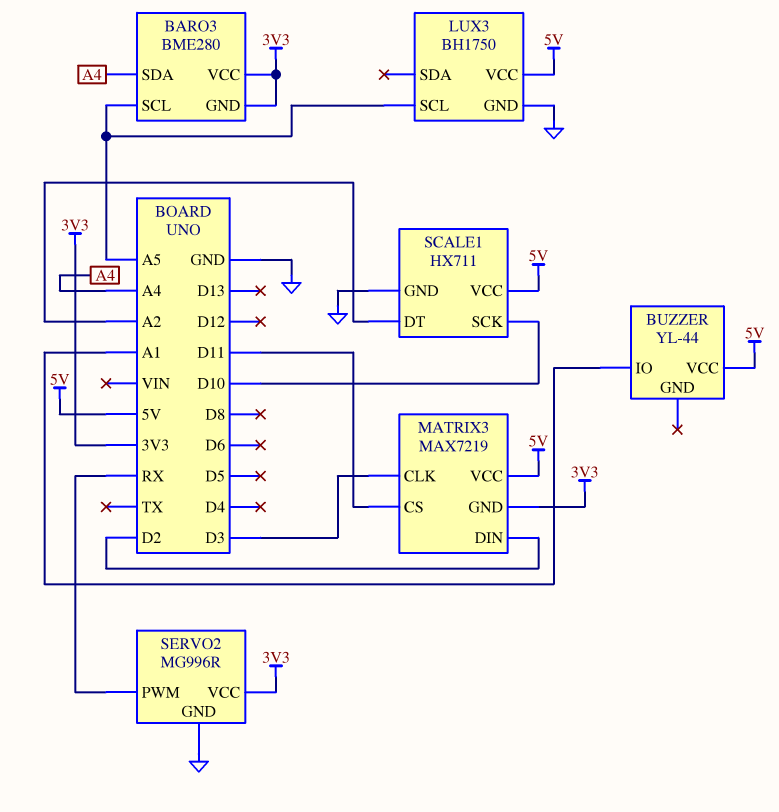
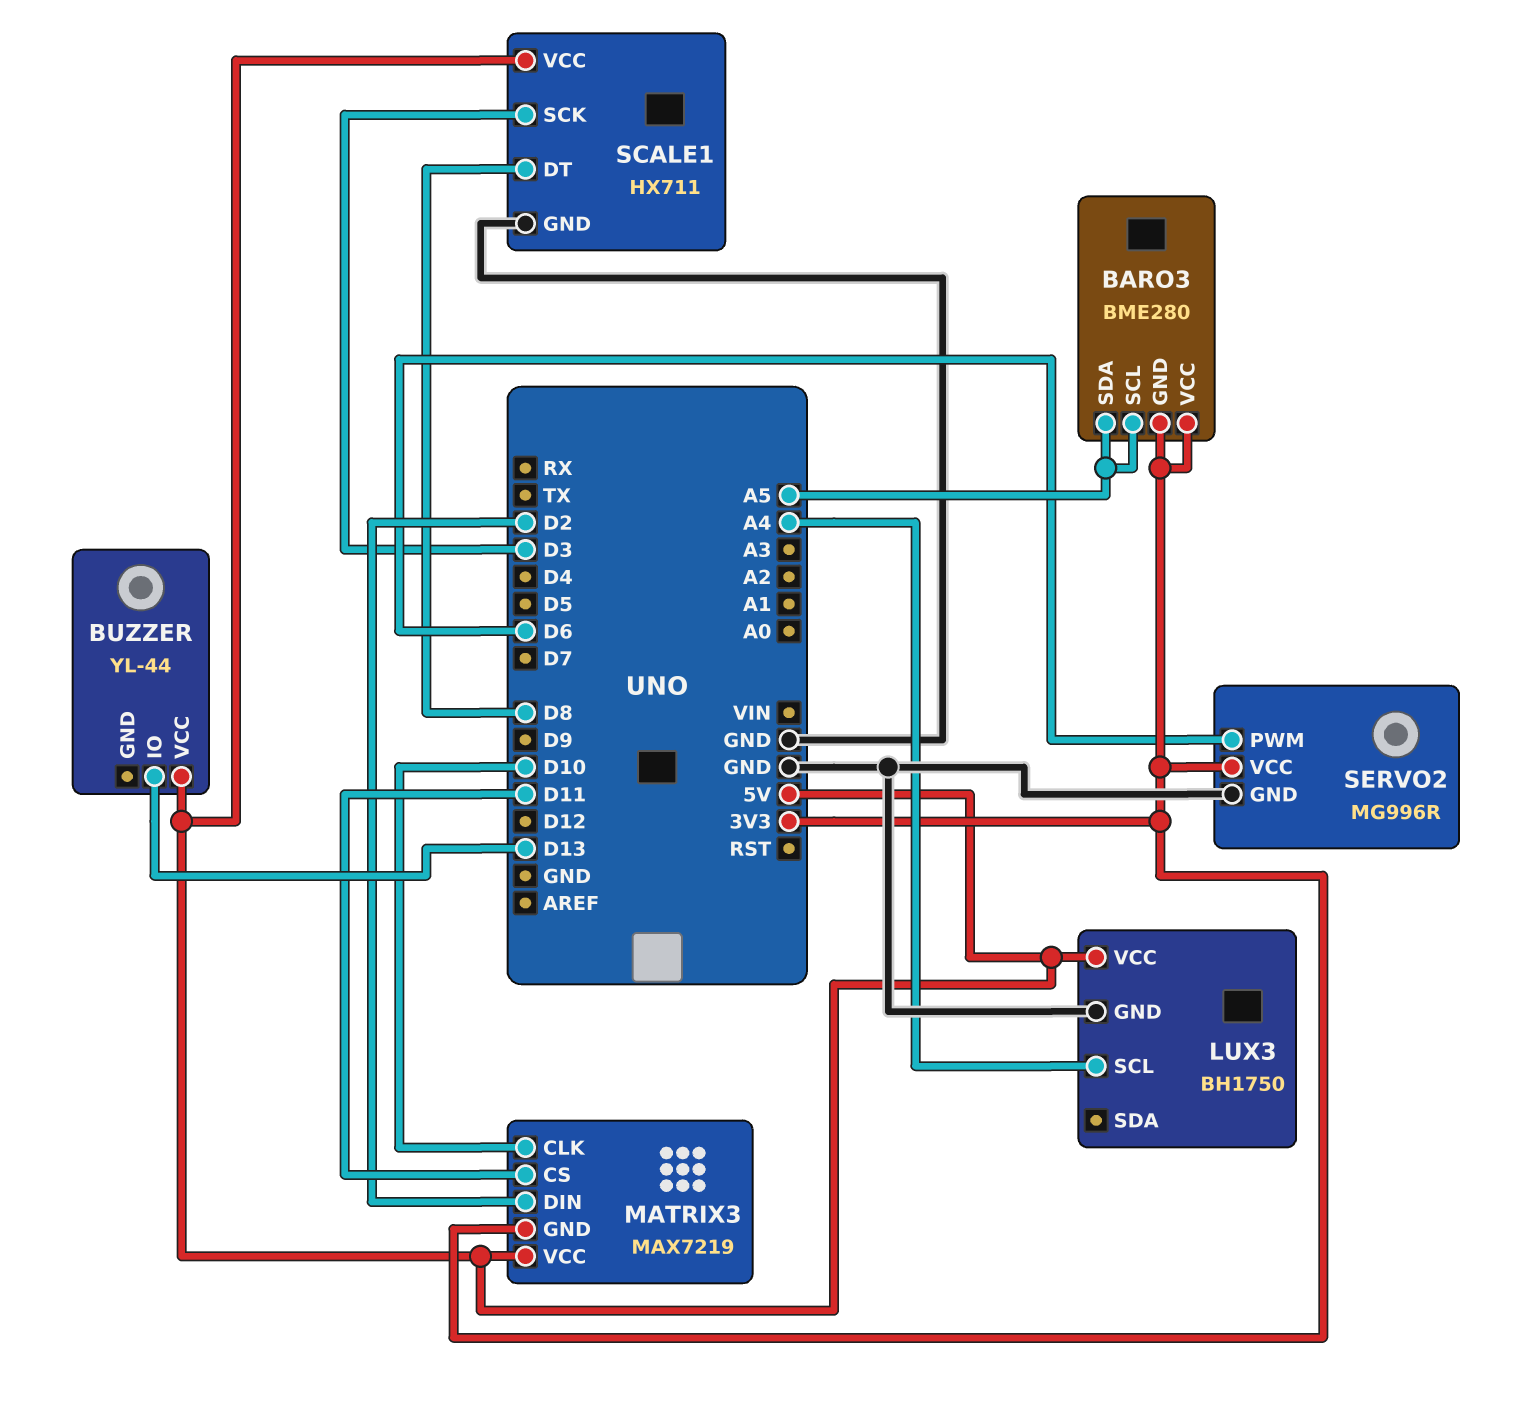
BARO3 pin SDA: A4 -> A5
BUZZER pin IO: A1 -> D13
LUX3 pin SCL: A5 -> A4
MATRIX3 pin CLK: D3 -> D10
SCALE1 pin DT: A2 -> D8
SCALE1 pin SCK: D10 -> D3
SERVO2 pin PWM: RX -> D6

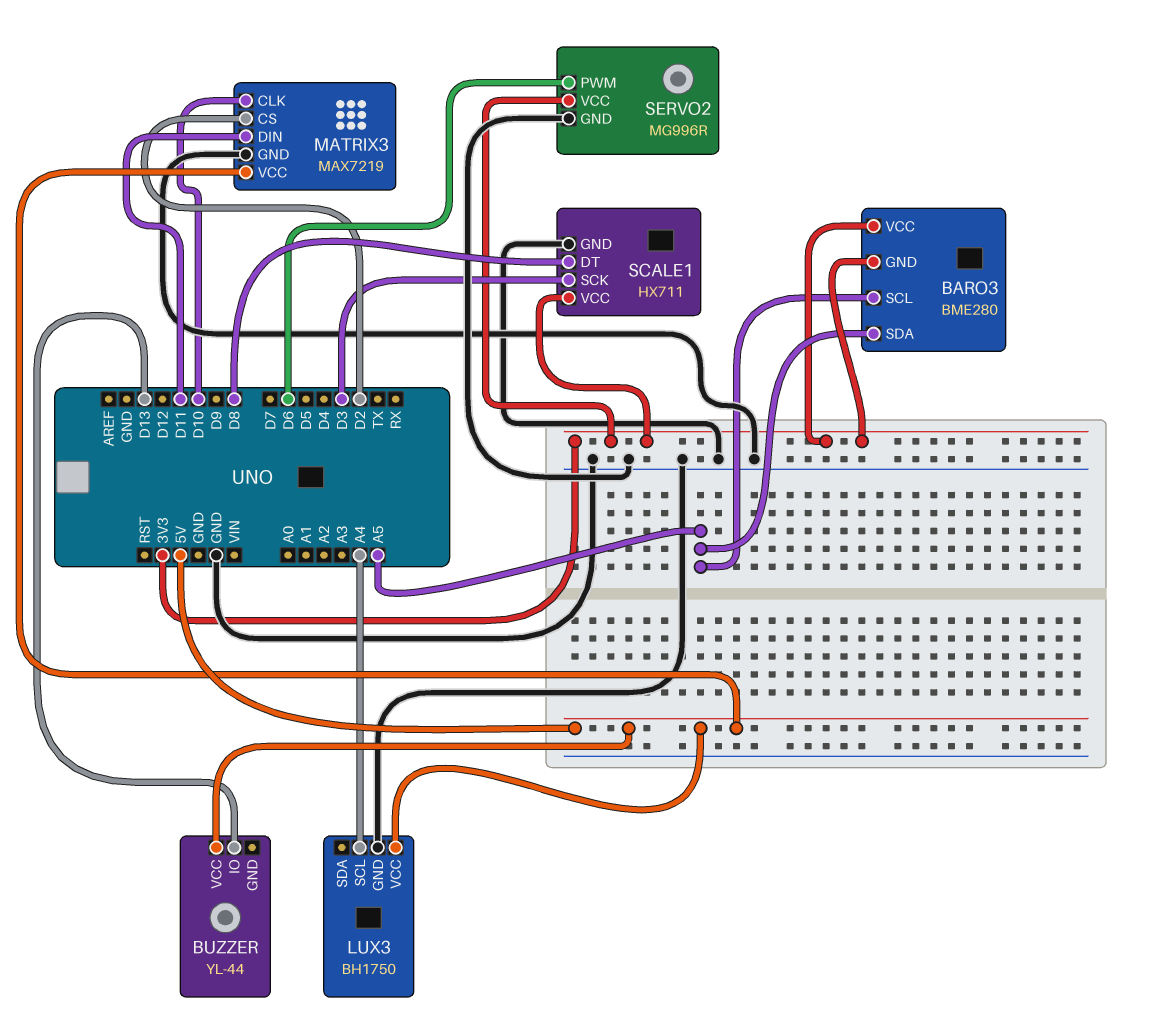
MATRIX3 pin CS: D11 -> D2
MATRIX3 pin DIN: D2 -> D11
MATRIX3 pin GND: 3V3 -> GND
SCALE1 pin VCC: 5V -> 3V3

